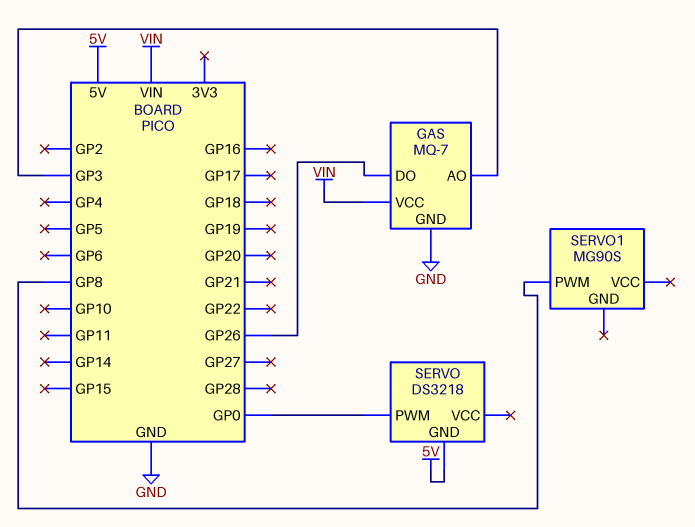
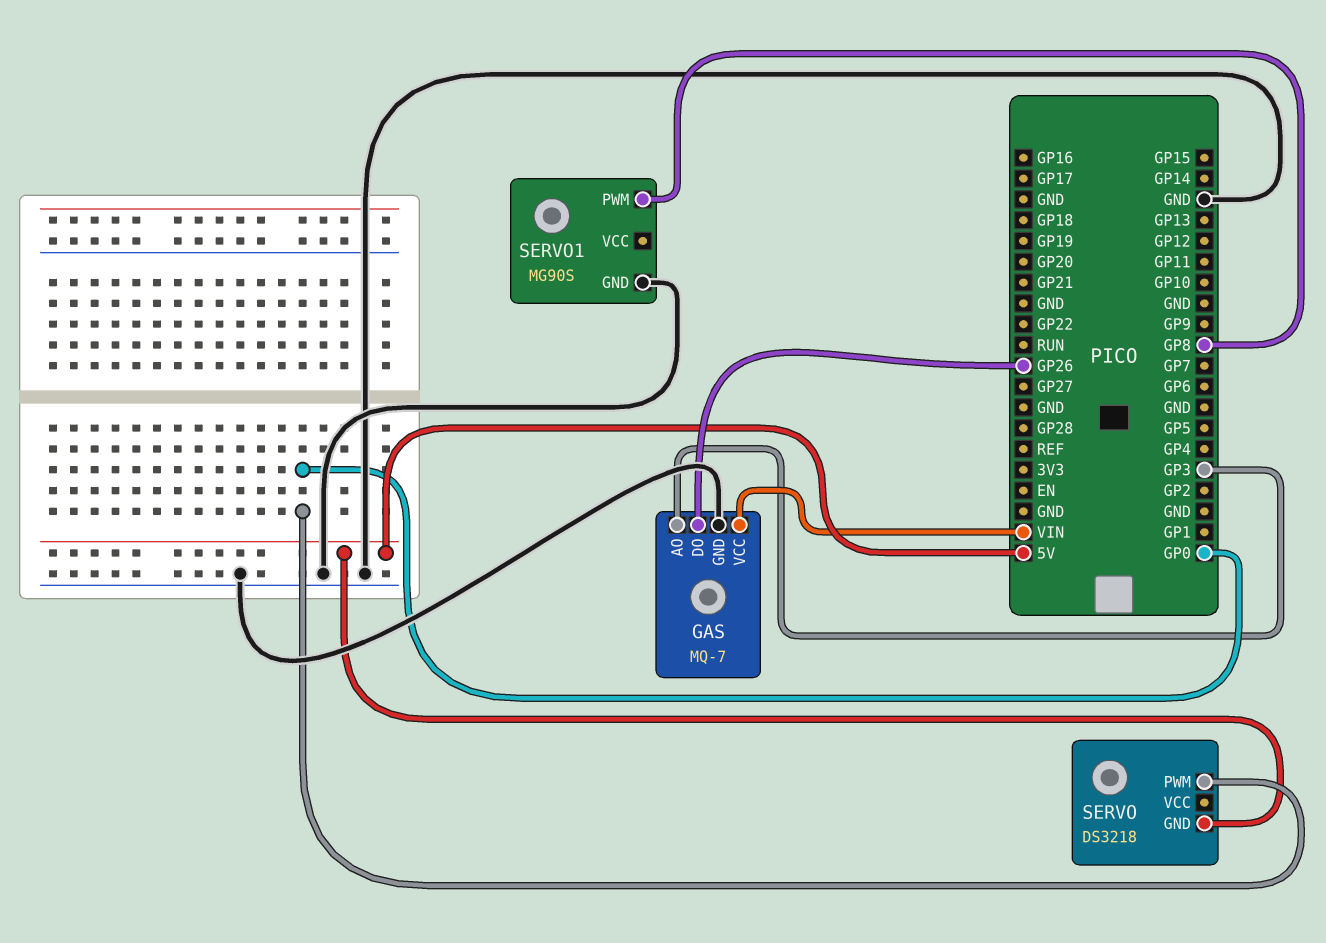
SERVO1 pin GND: none -> GND

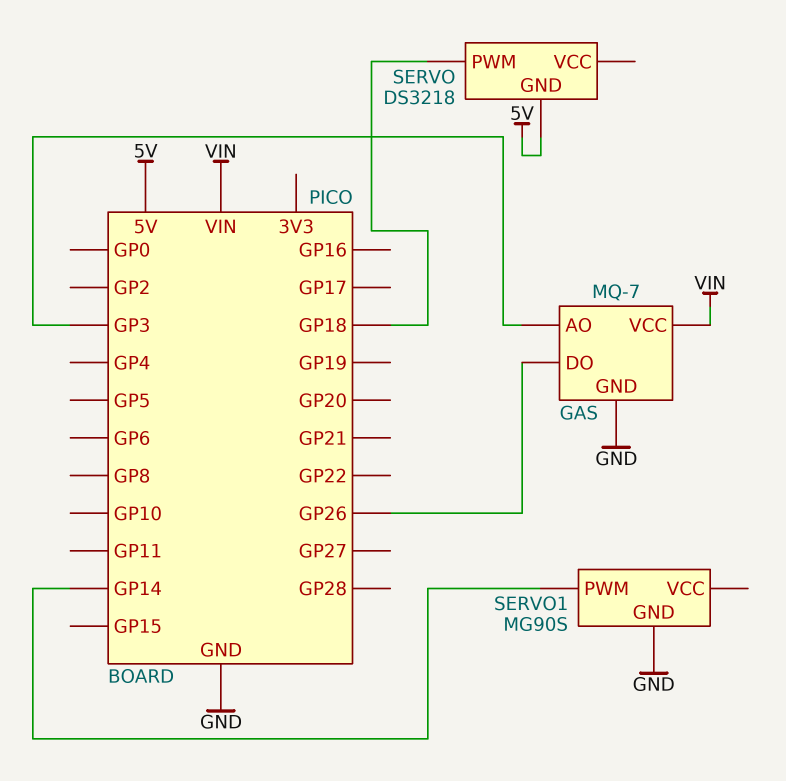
SERVO pin PWM: GP0 -> GP18
SERVO1 pin PWM: GP8 -> GP14

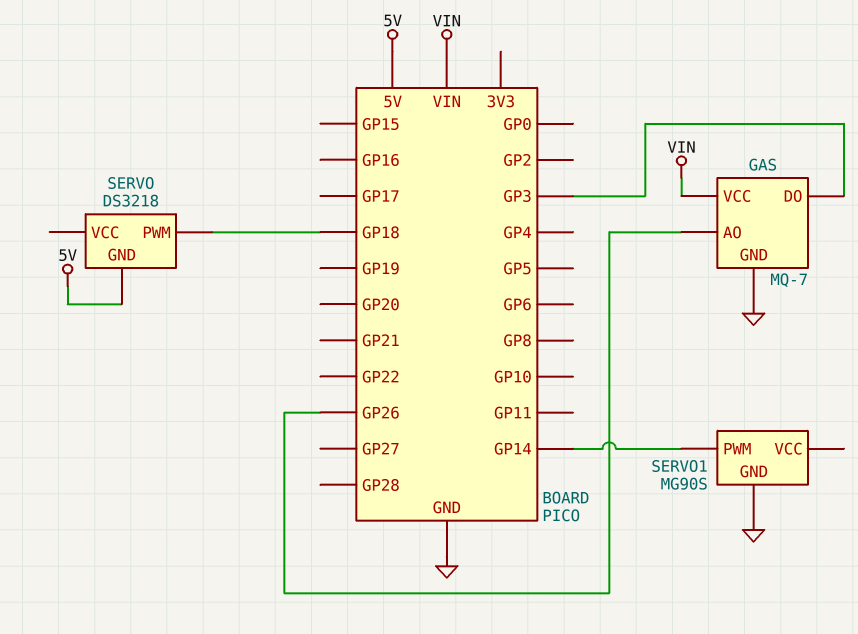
GAS pin AO: GP3 -> GP26
GAS pin DO: GP26 -> GP3

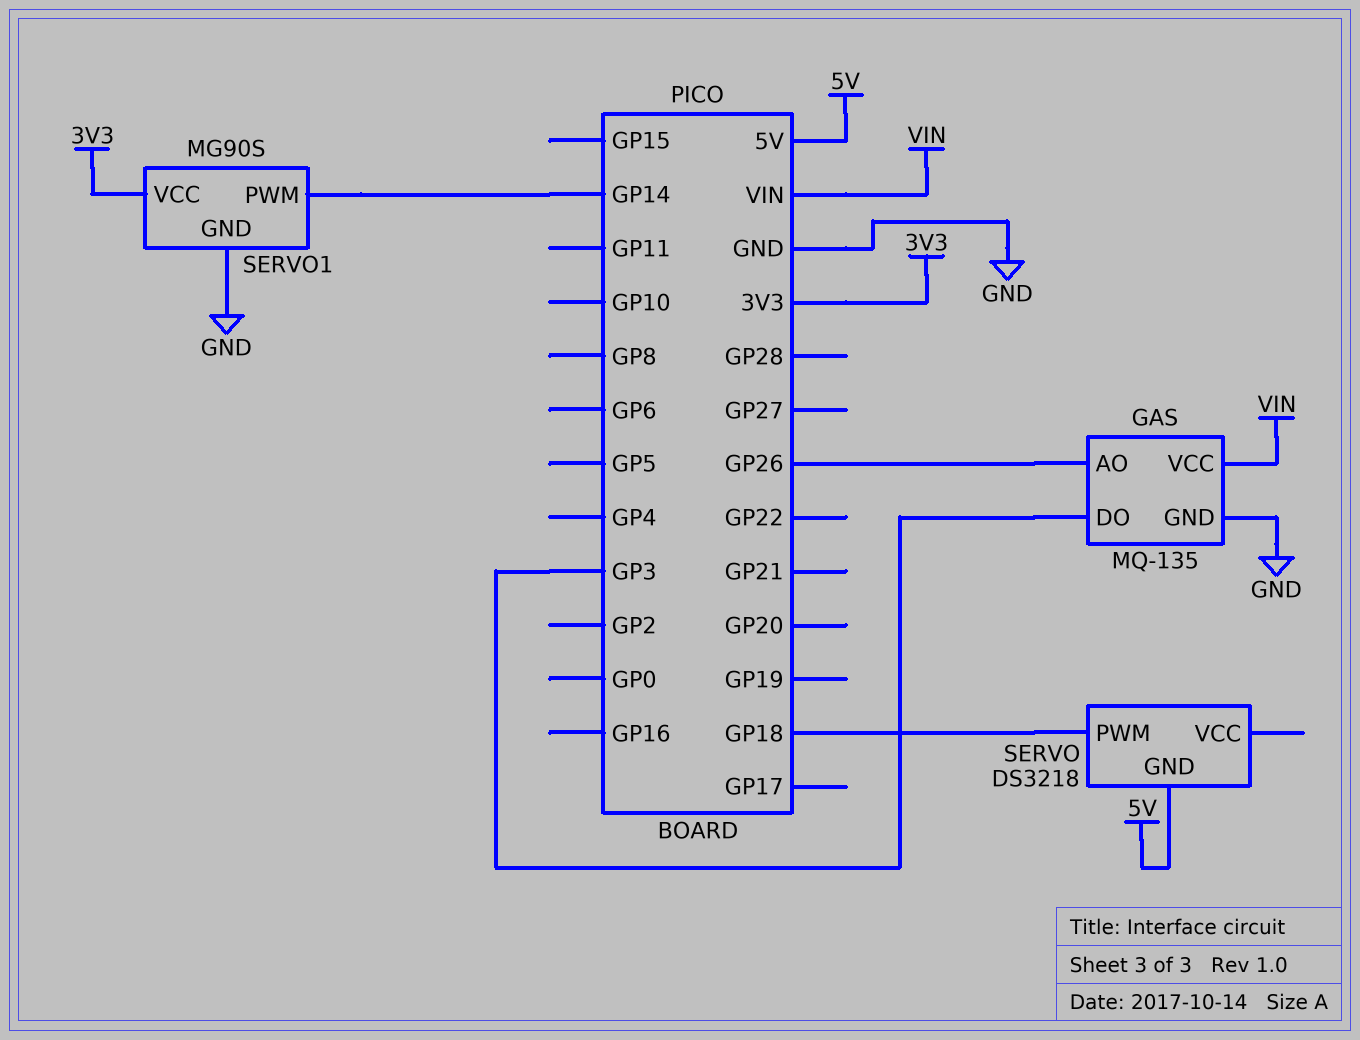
GAS: MQ-7 -> MQ-135
SERVO1 pin VCC: none -> 3V3

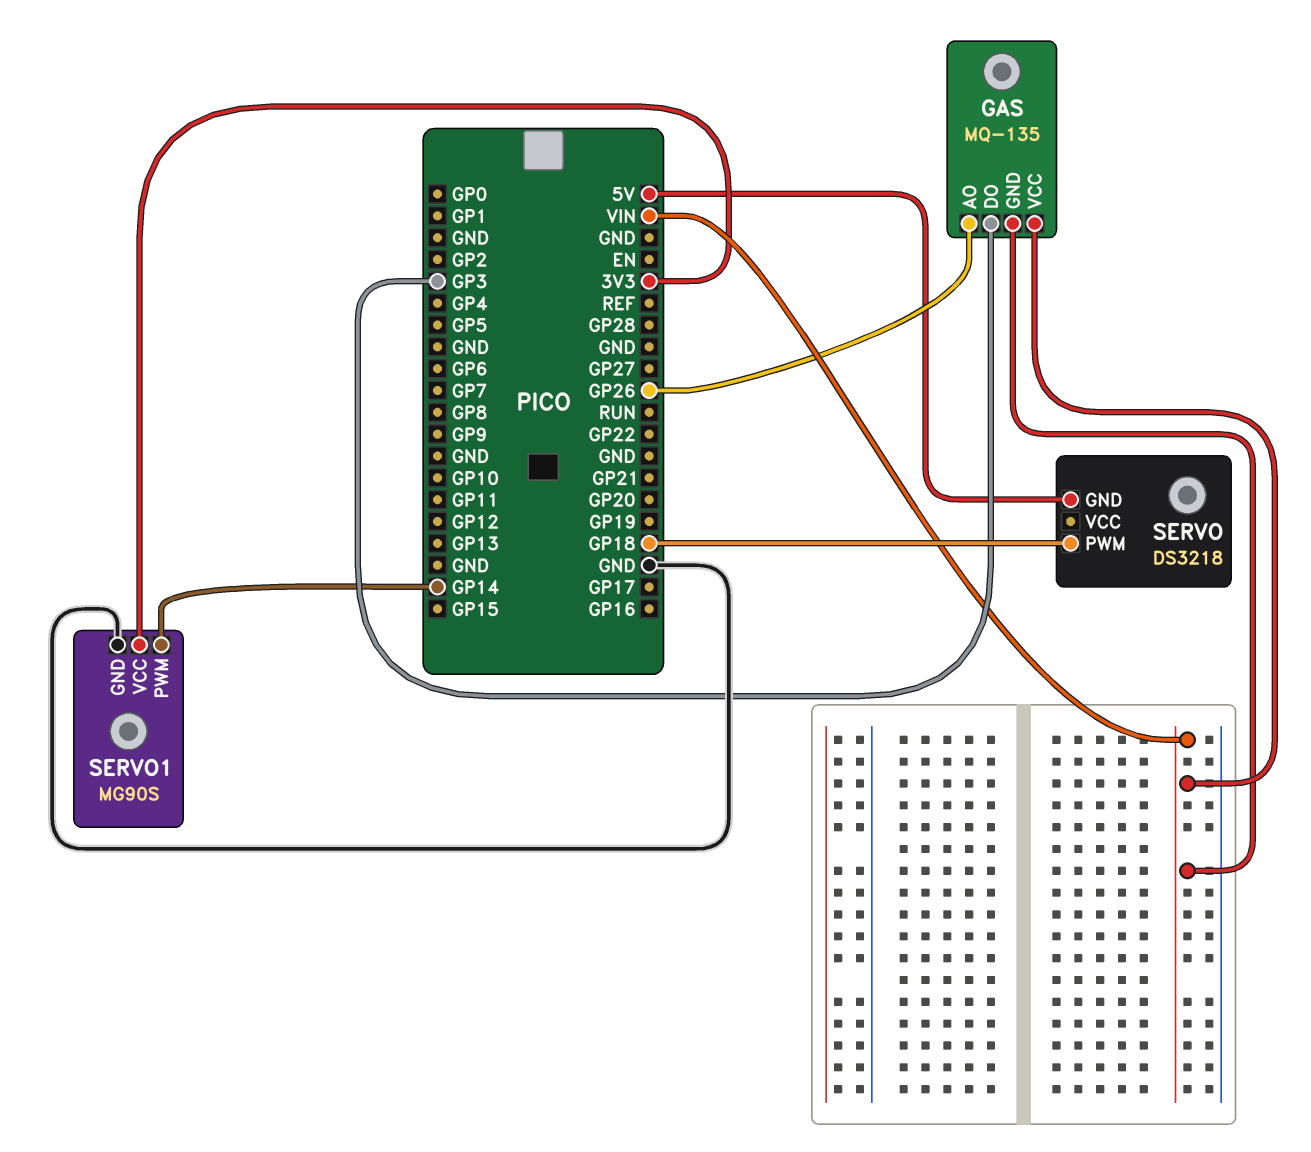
GAS pin GND: GND -> VIN

